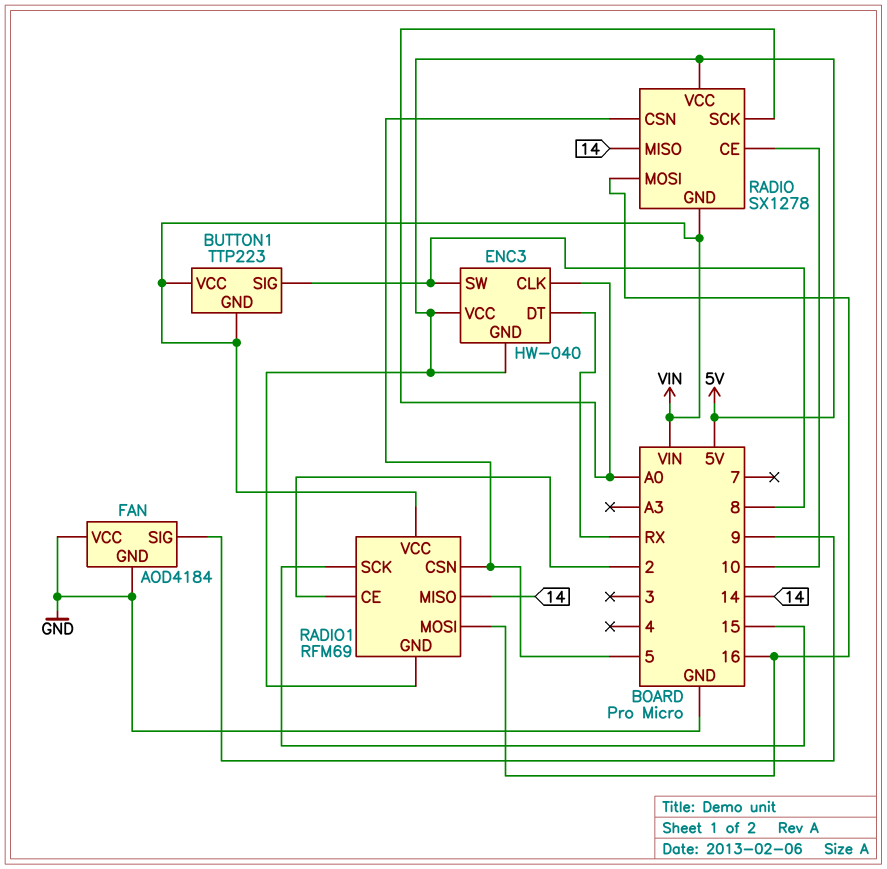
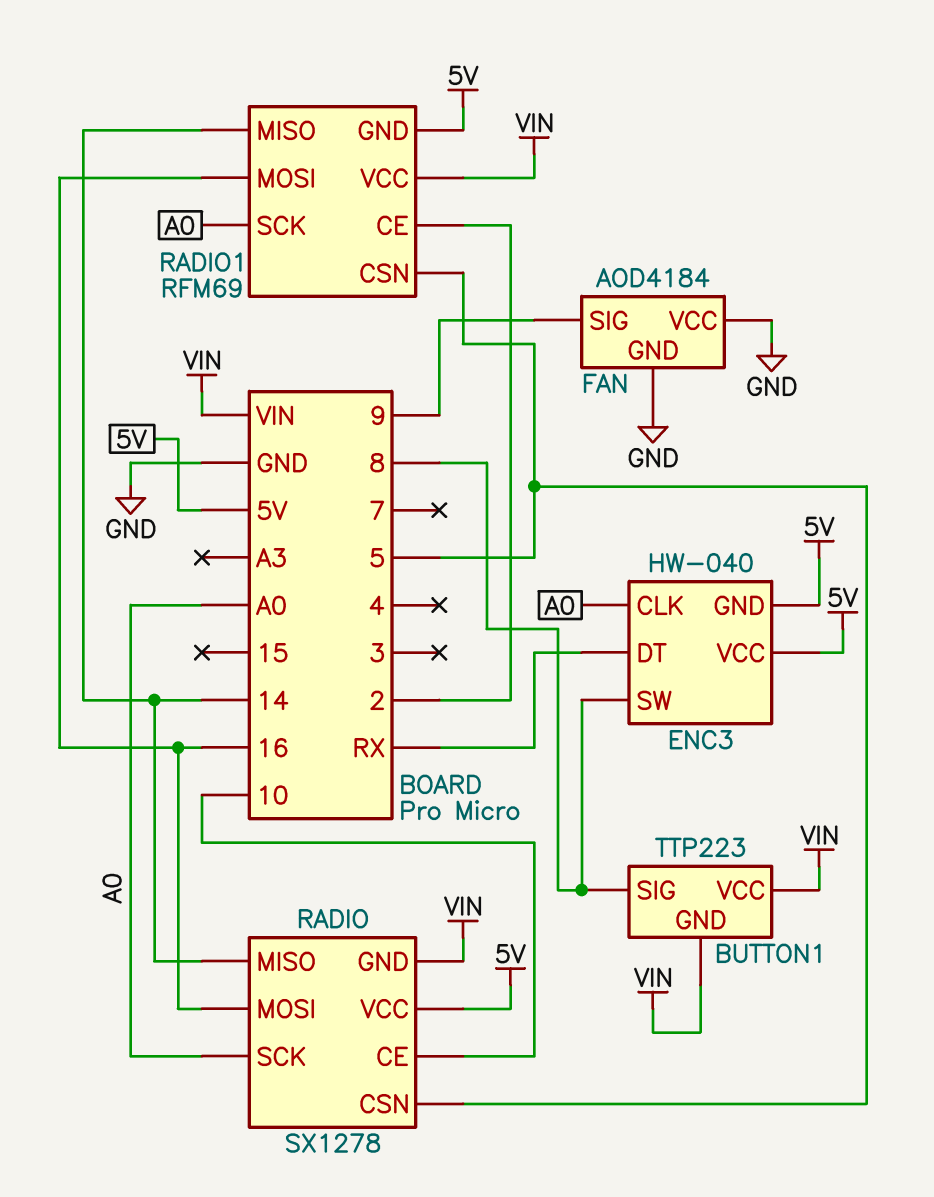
RADIO1 pin SCK: 15 -> A0

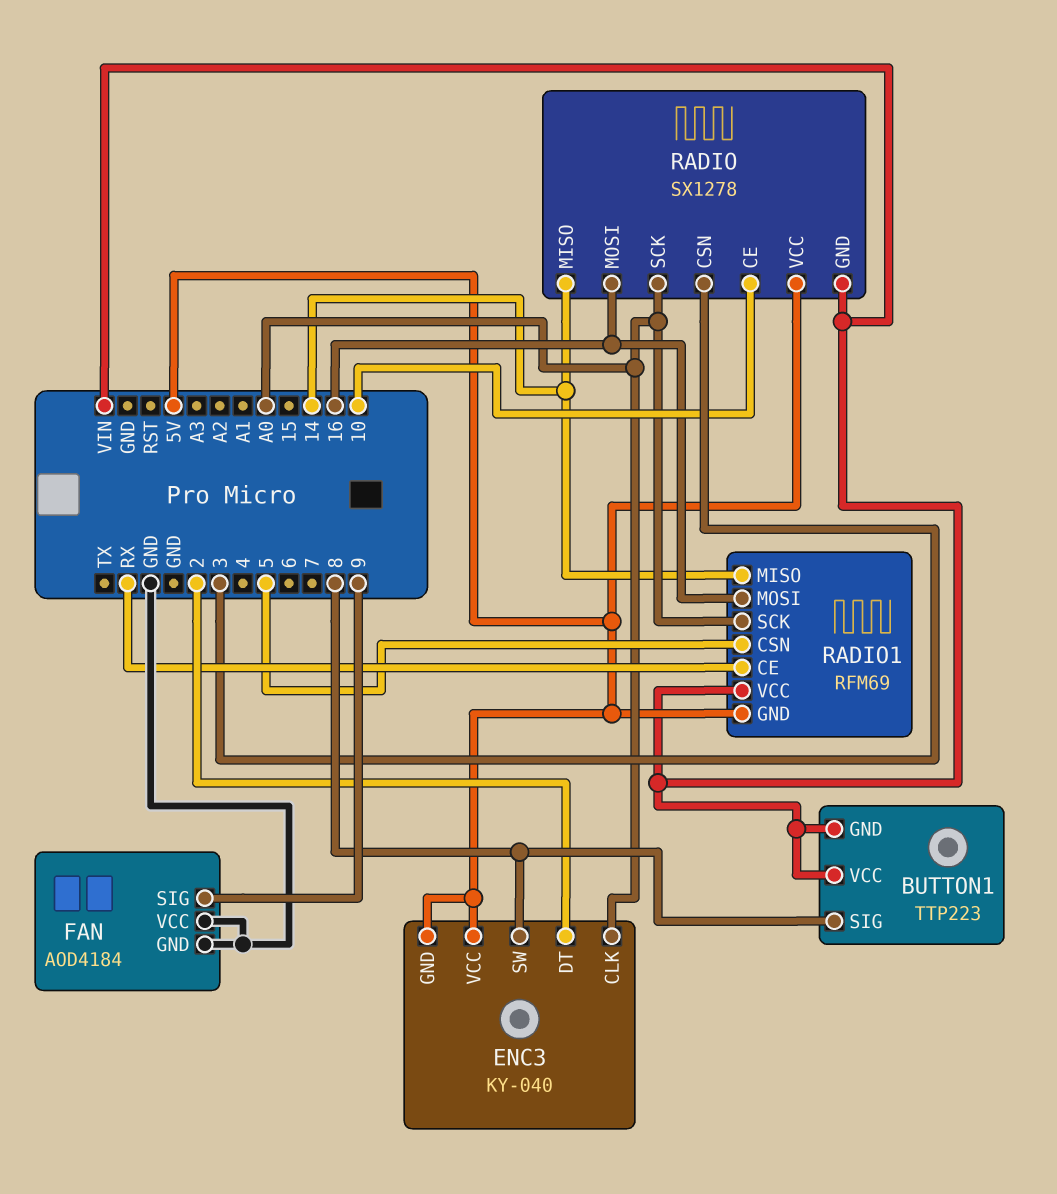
ENC3: HW-040 -> KY-040
ENC3 pin DT: RX -> 2
RADIO pin CSN: 5 -> 3
RADIO1 pin CE: 2 -> RX

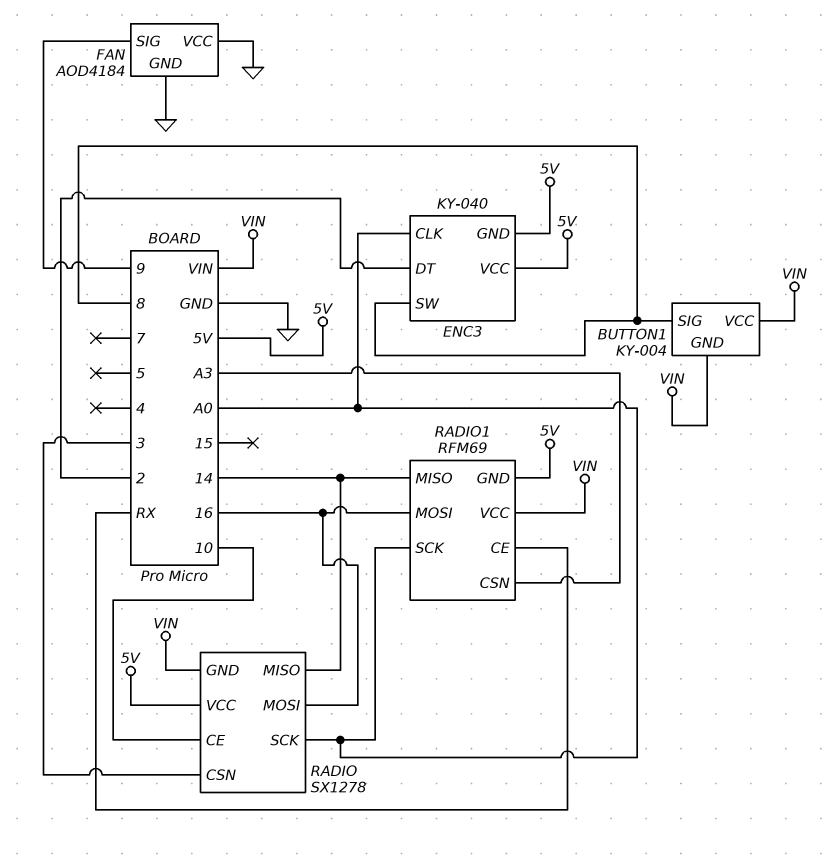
BUTTON1: TTP223 -> KY-004
RADIO1 pin CSN: 5 -> A3

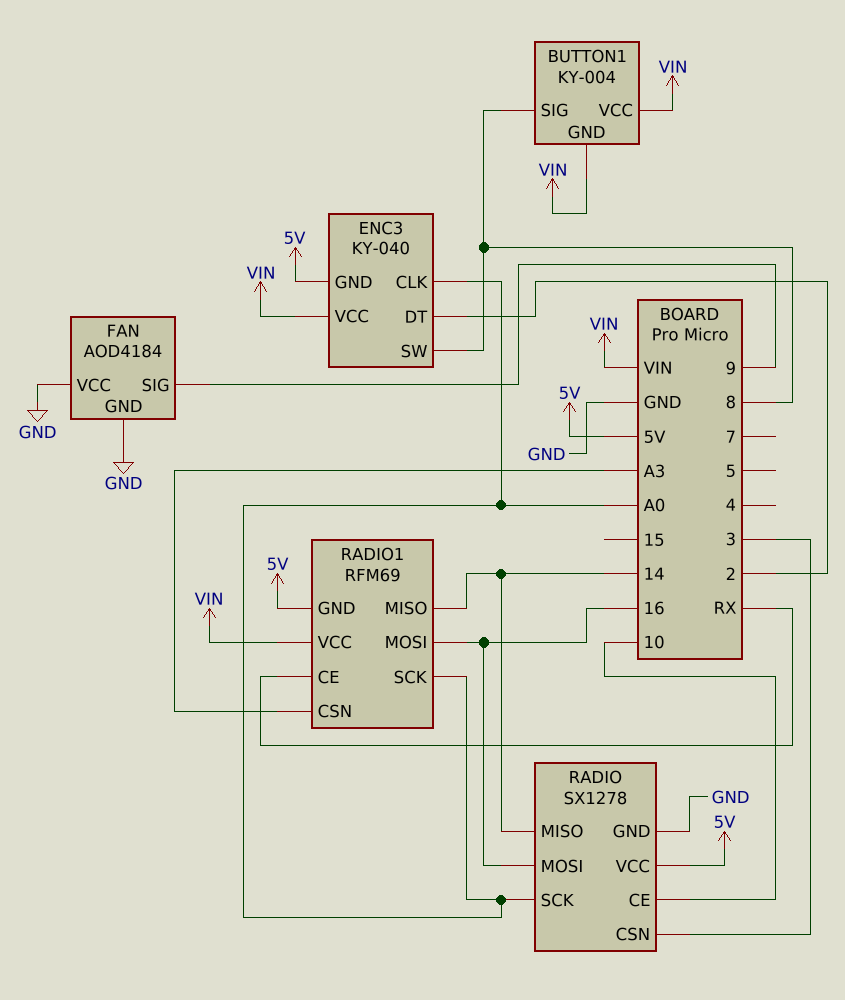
ENC3 pin VCC: 5V -> VIN
RADIO pin GND: VIN -> GND

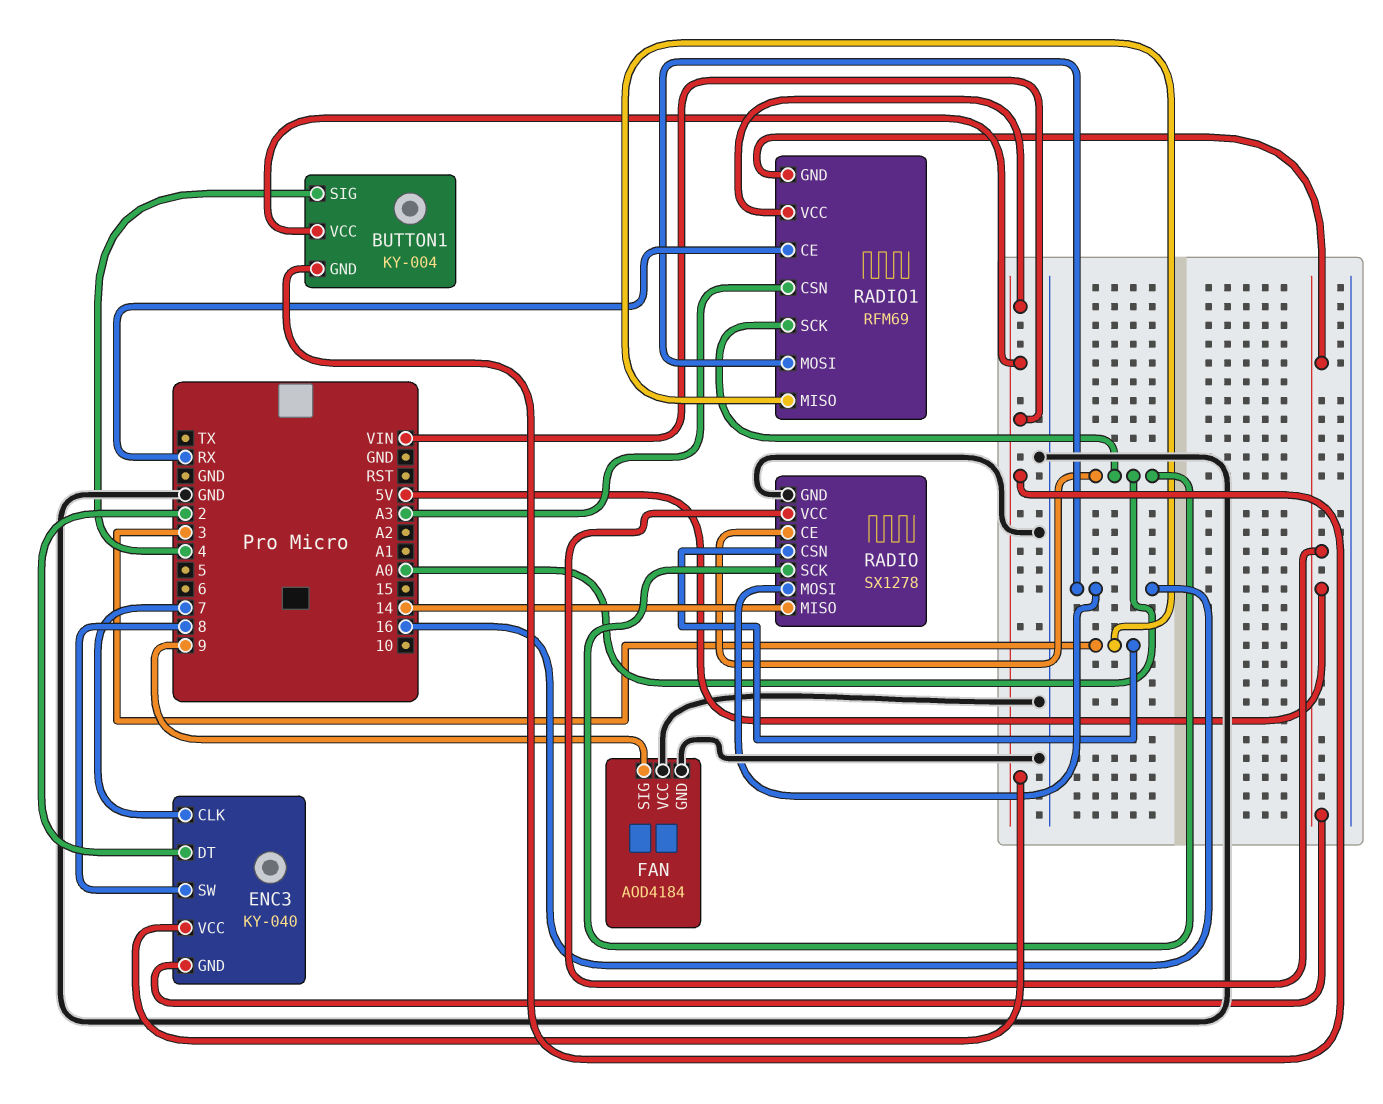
BUTTON1 pin SIG: 8 -> 4
ENC3 pin CLK: A0 -> 7
RADIO pin CE: 10 -> A0
RADIO1 pin MISO: 14 -> 3

